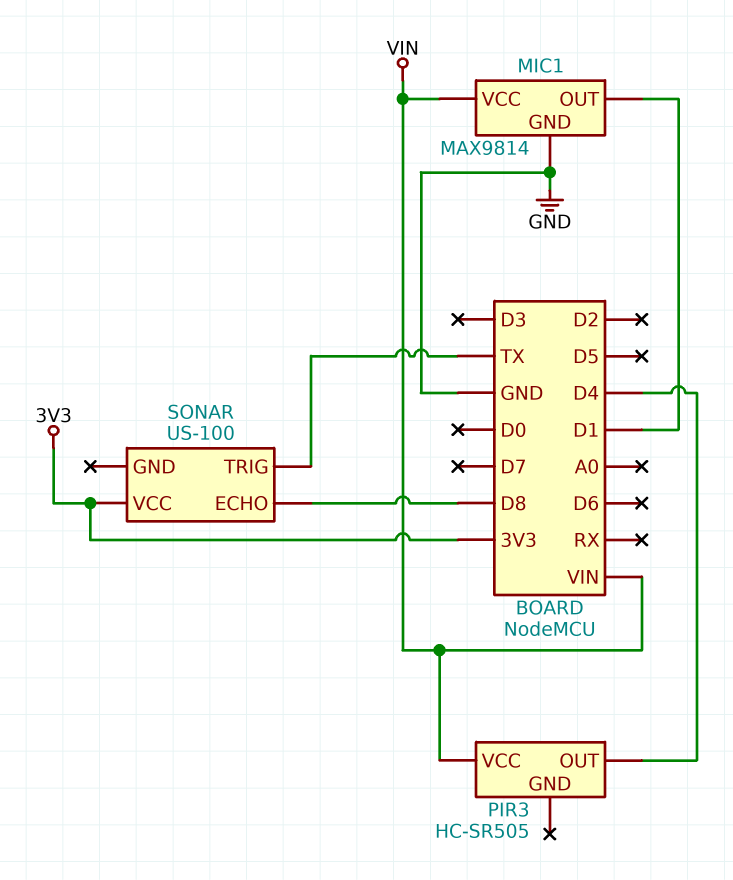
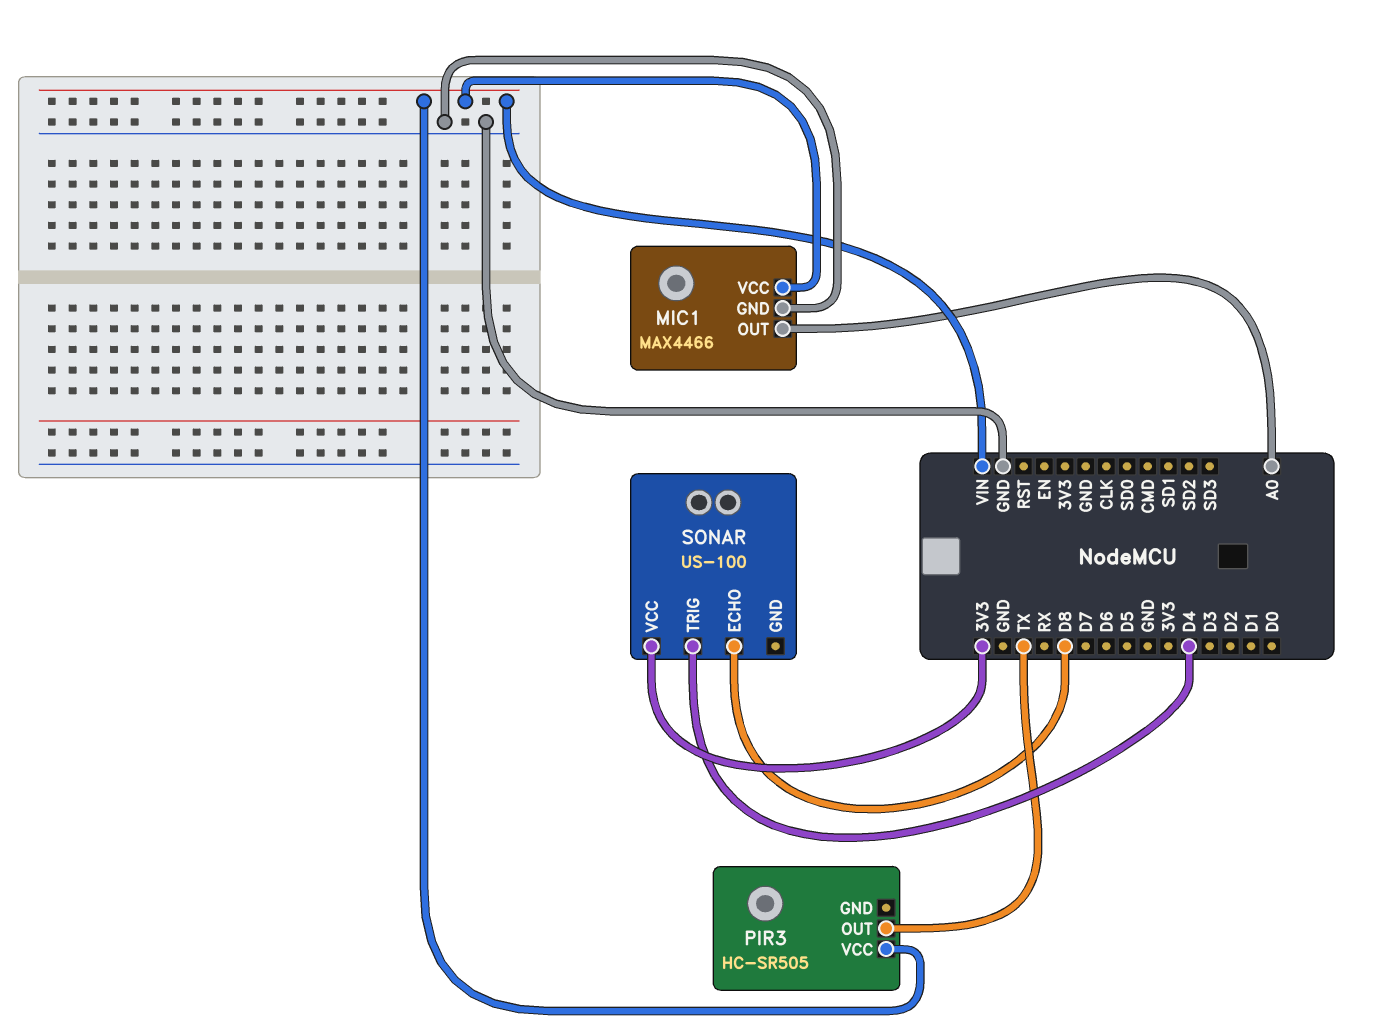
MIC1: MAX9814 -> MAX4466
MIC1 pin OUT: D1 -> A0
PIR3 pin OUT: D4 -> TX
SONAR pin TRIG: TX -> D4

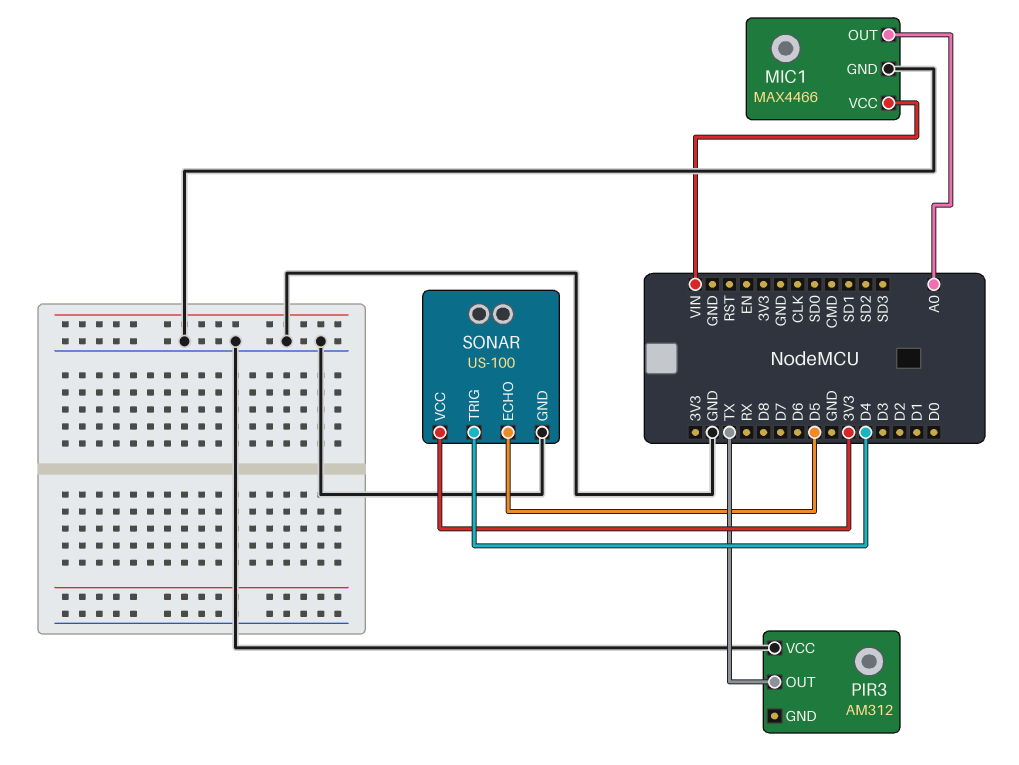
PIR3: HC-SR505 -> AM312
PIR3 pin VCC: VIN -> GND
SONAR pin ECHO: D8 -> D5
SONAR pin GND: none -> GND

